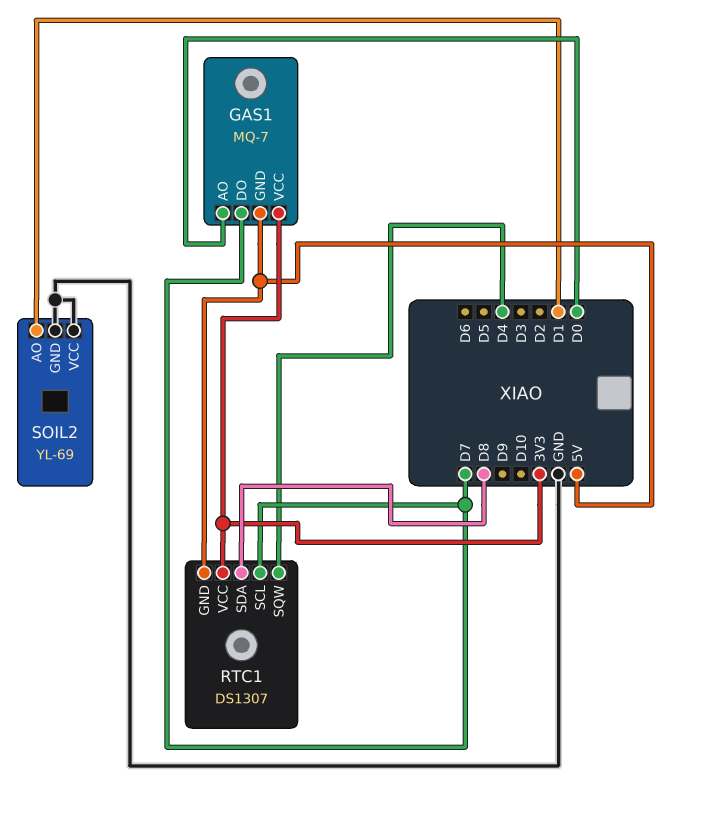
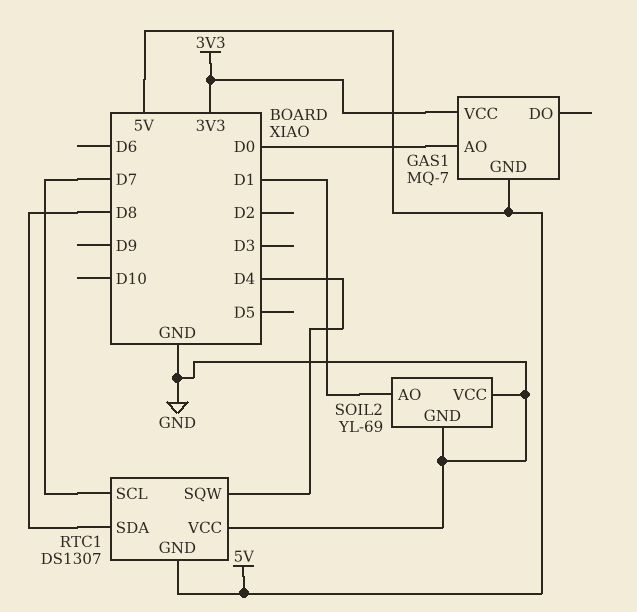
GAS1 pin DO: D7 -> none
RTC1 pin VCC: 3V3 -> GND

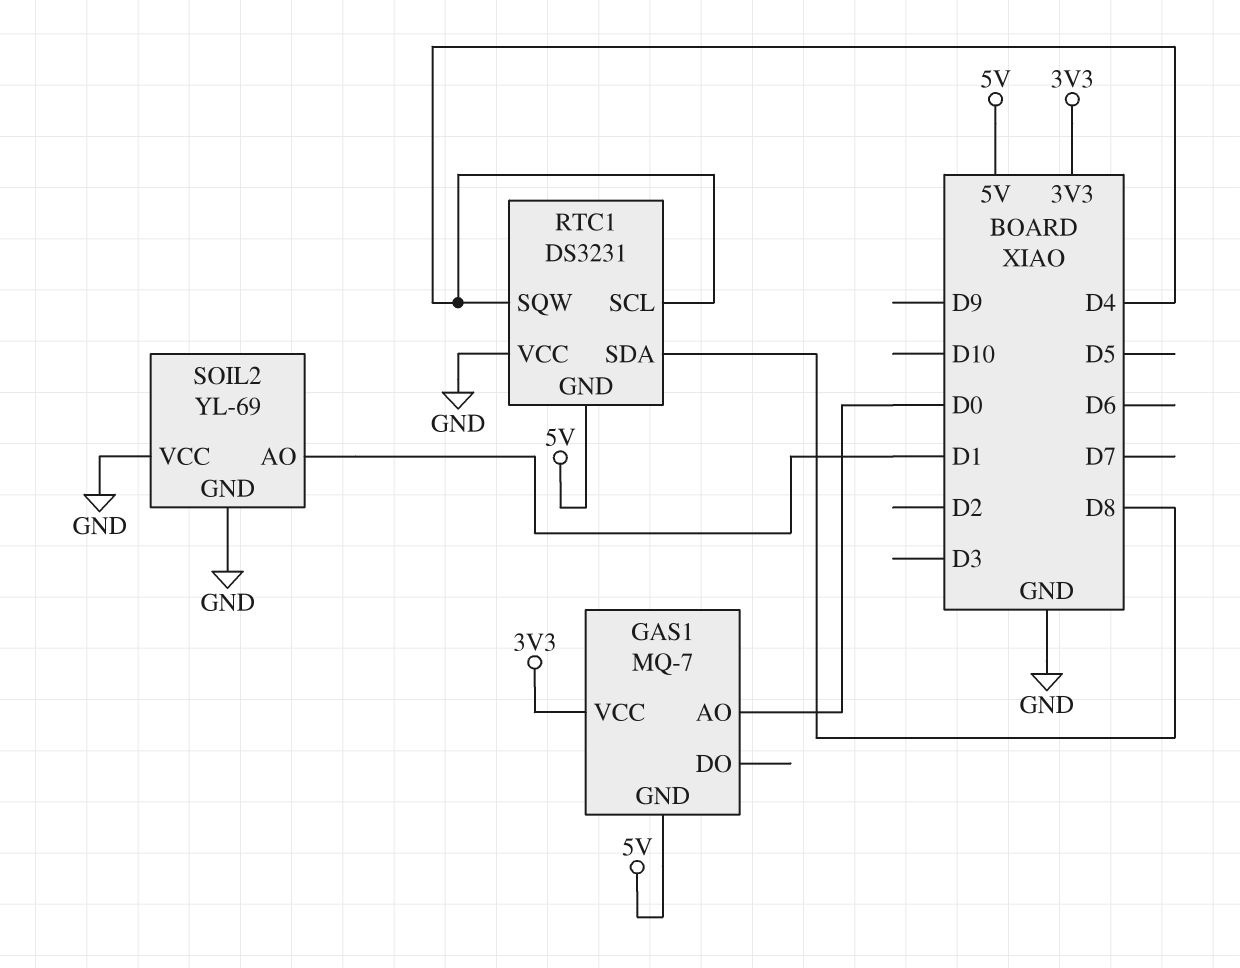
RTC1: DS1307 -> DS3231
RTC1 pin SCL: D7 -> D4

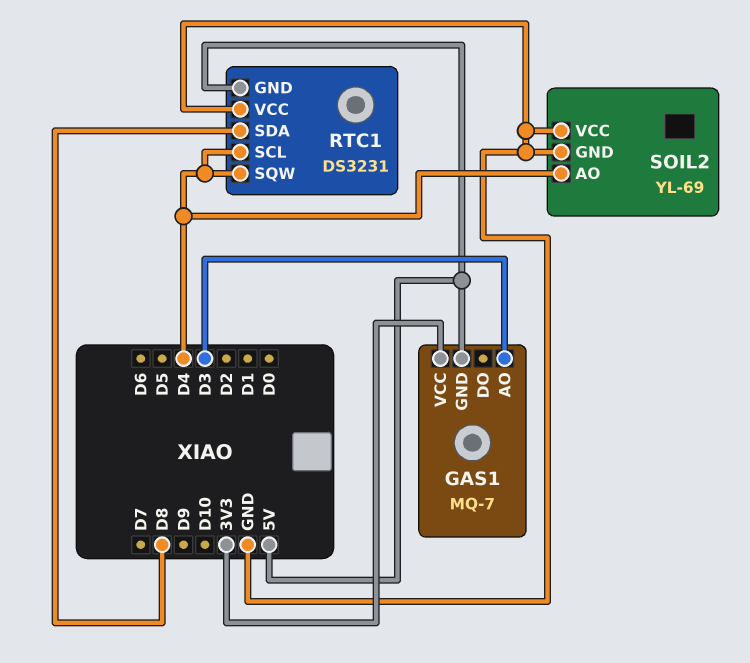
GAS1 pin AO: D0 -> D3
SOIL2 pin AO: D1 -> D4

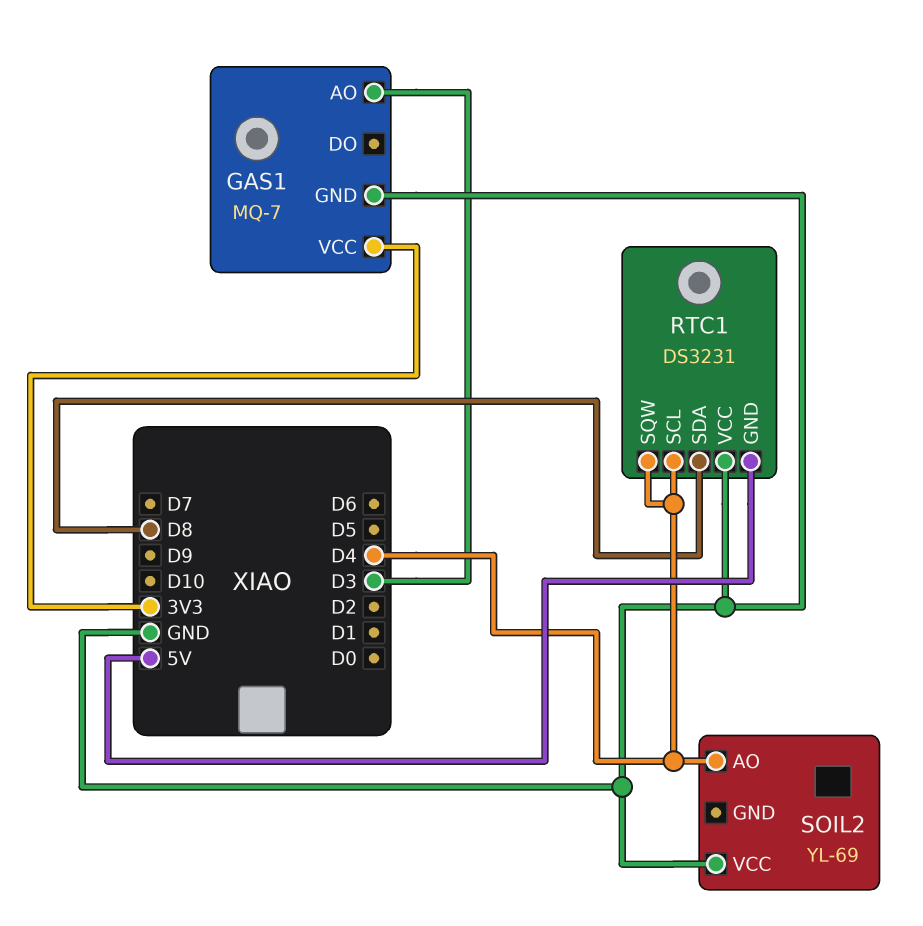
GAS1 pin GND: 5V -> GND
SOIL2 pin GND: GND -> none

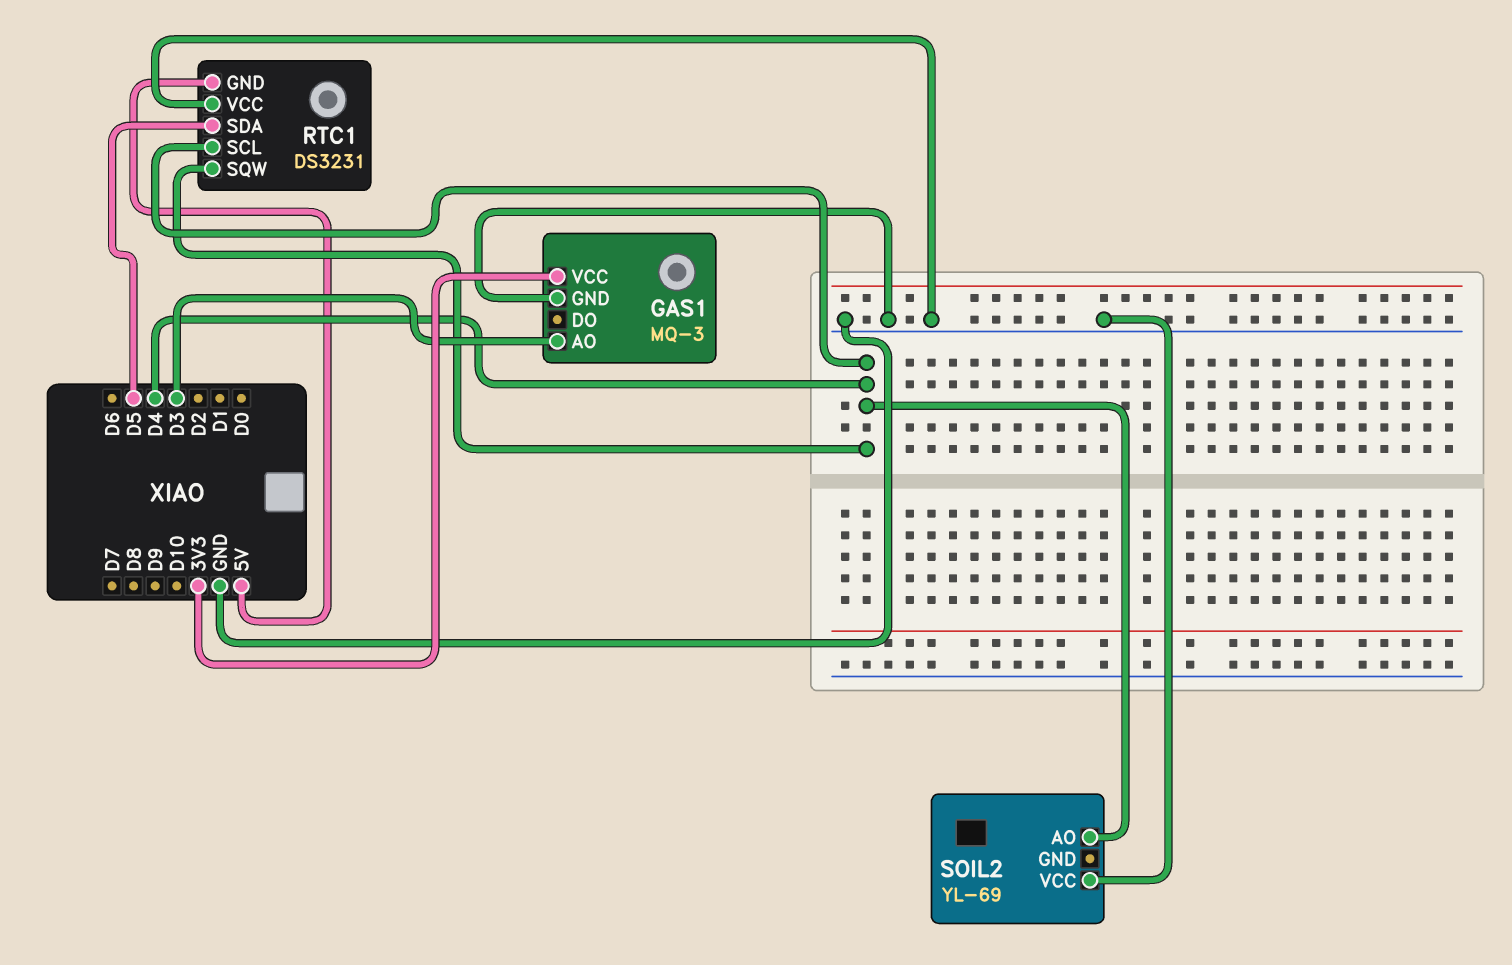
GAS1: MQ-7 -> MQ-3
RTC1 pin SDA: D8 -> D5

